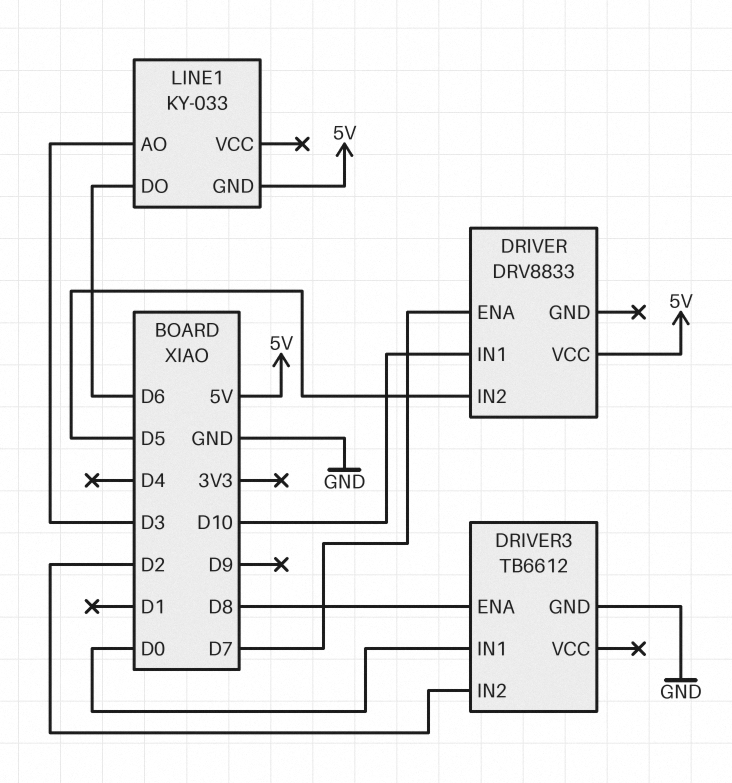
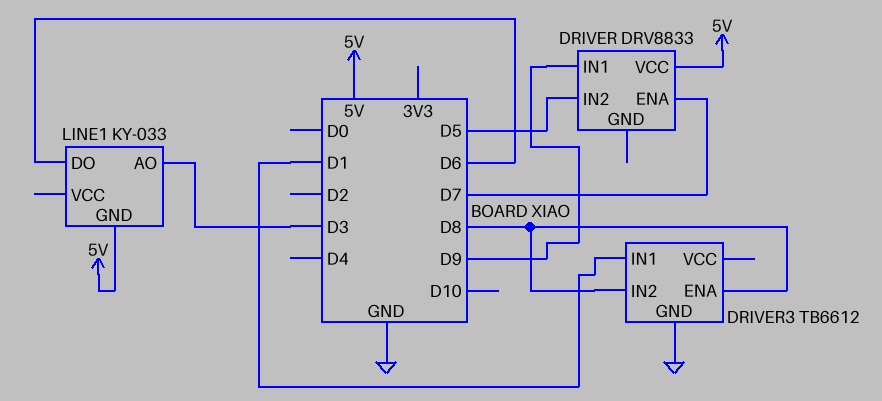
DRIVER pin IN1: D10 -> D9
DRIVER3 pin IN1: D0 -> D1
DRIVER3 pin IN2: D2 -> D8

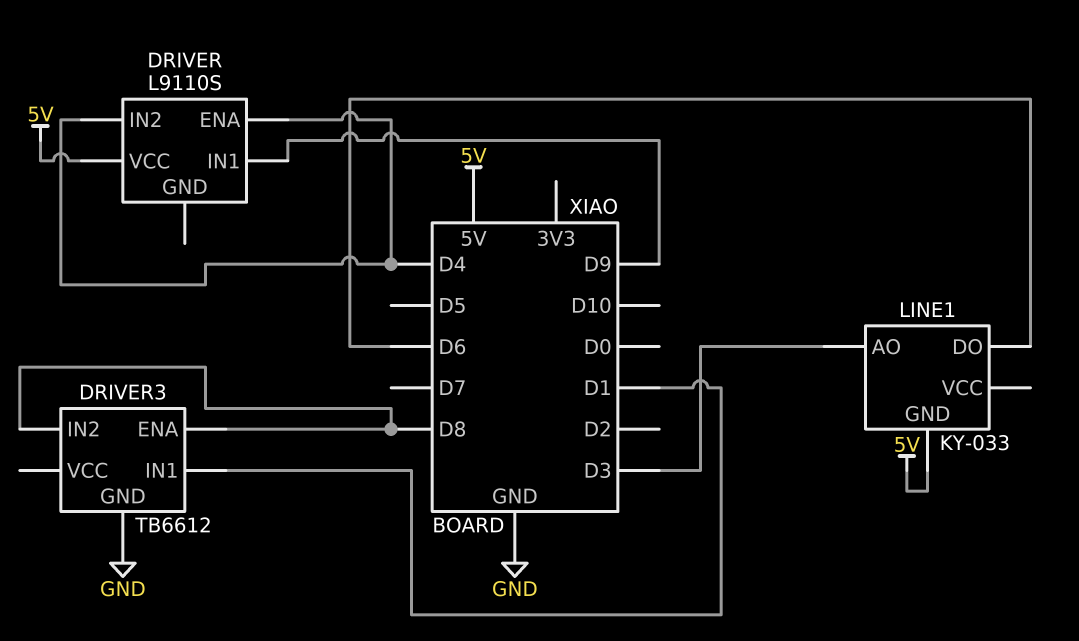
DRIVER: DRV8833 -> L9110S
DRIVER pin ENA: D7 -> D4
DRIVER pin IN2: D5 -> D4

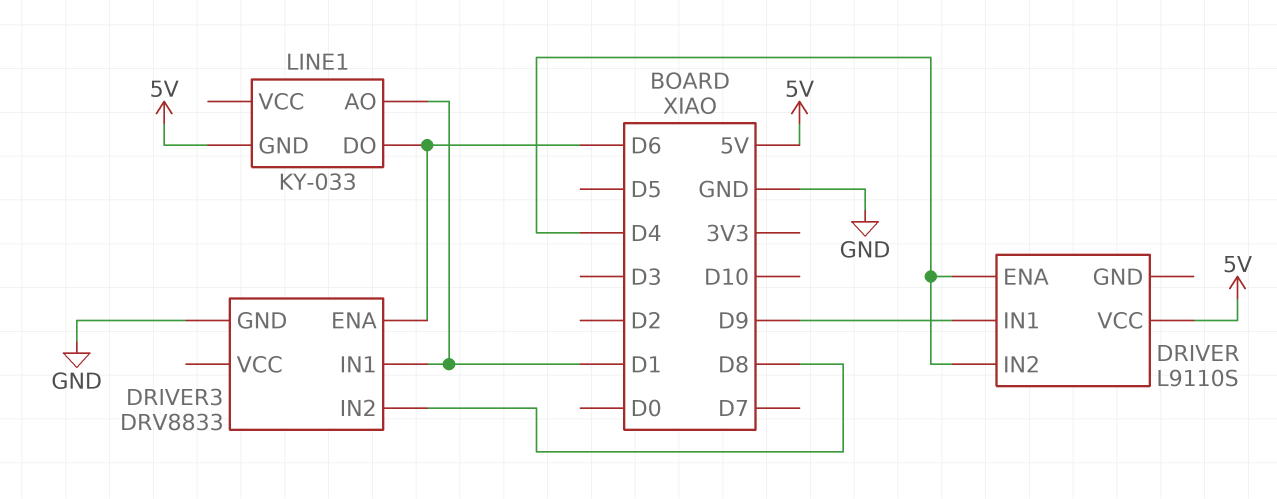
DRIVER3: TB6612 -> DRV8833
DRIVER3 pin ENA: D8 -> D6
LINE1 pin AO: D3 -> D1

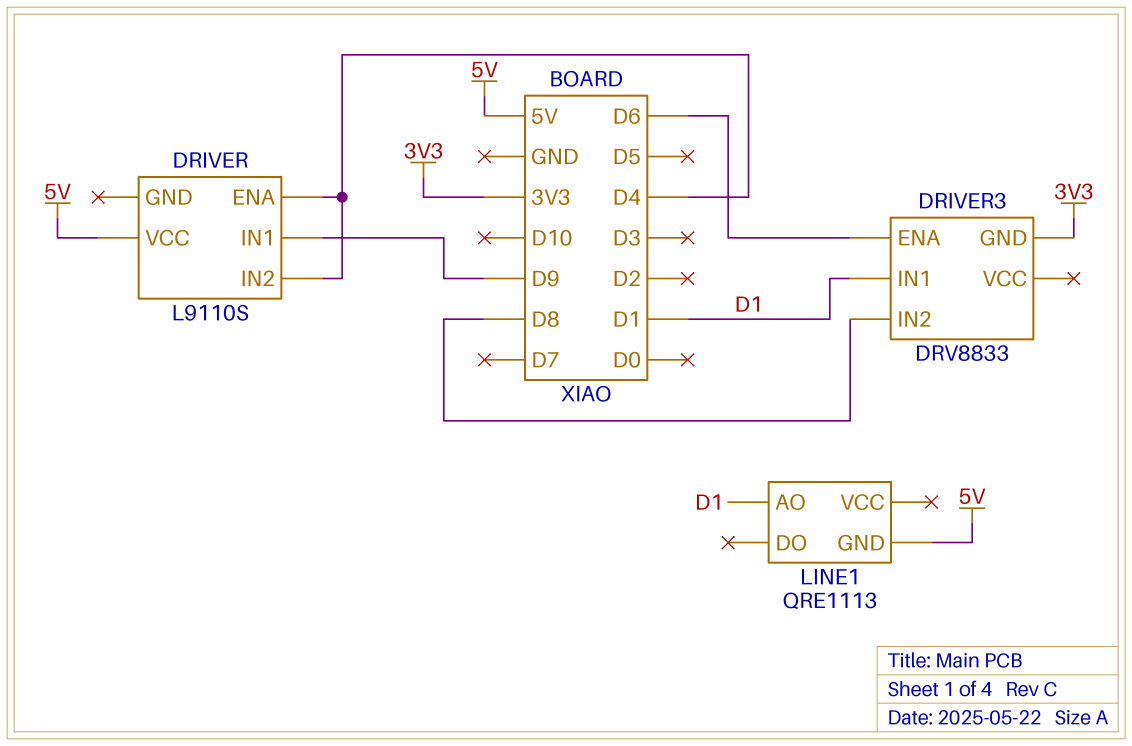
DRIVER3 pin GND: GND -> 3V3
LINE1: KY-033 -> QRE1113
LINE1 pin DO: D6 -> none

